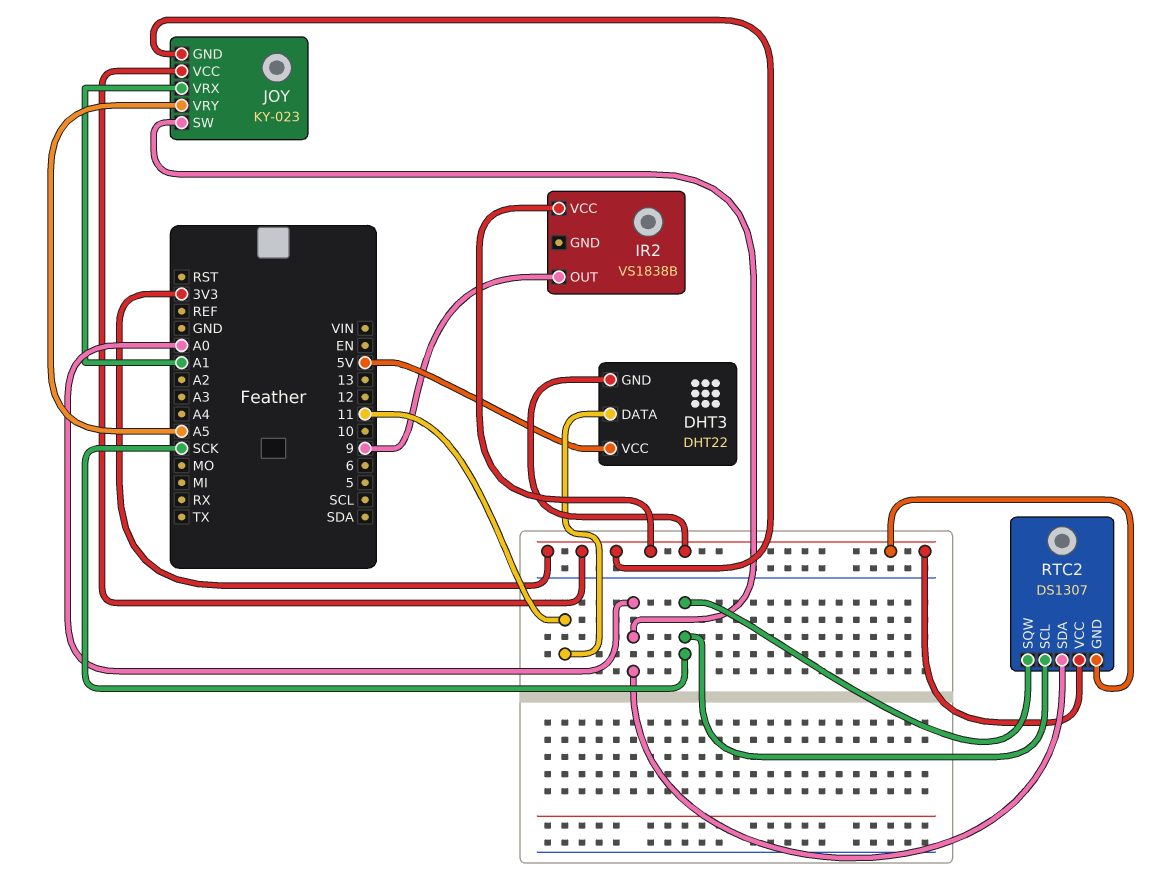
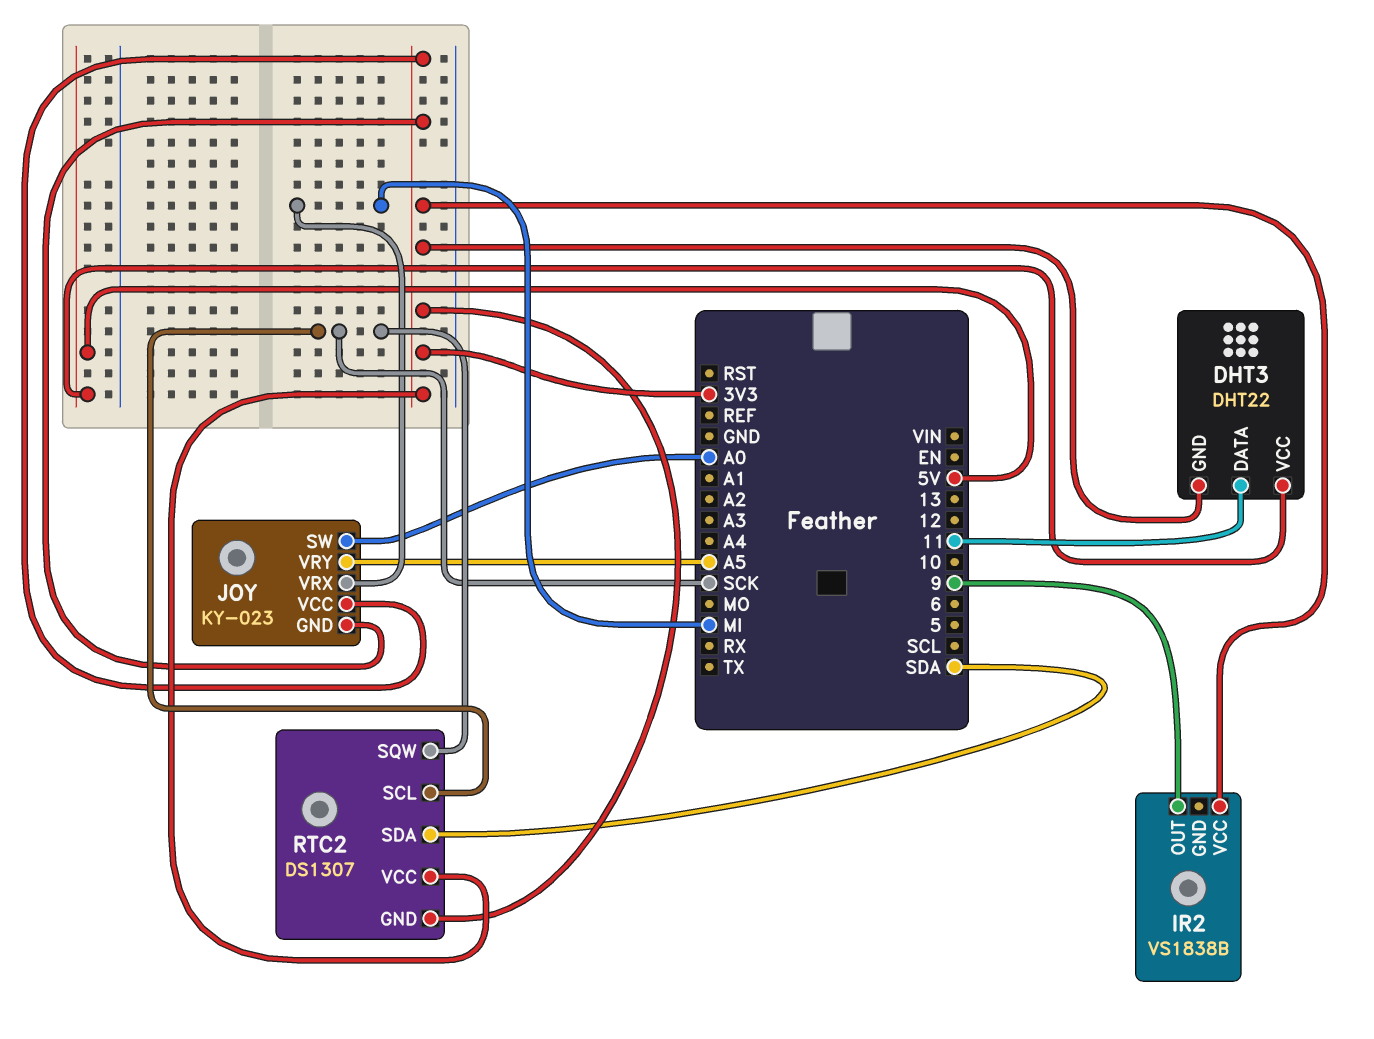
JOY pin VRX: A1 -> MI
RTC2 pin SDA: A0 -> SDA

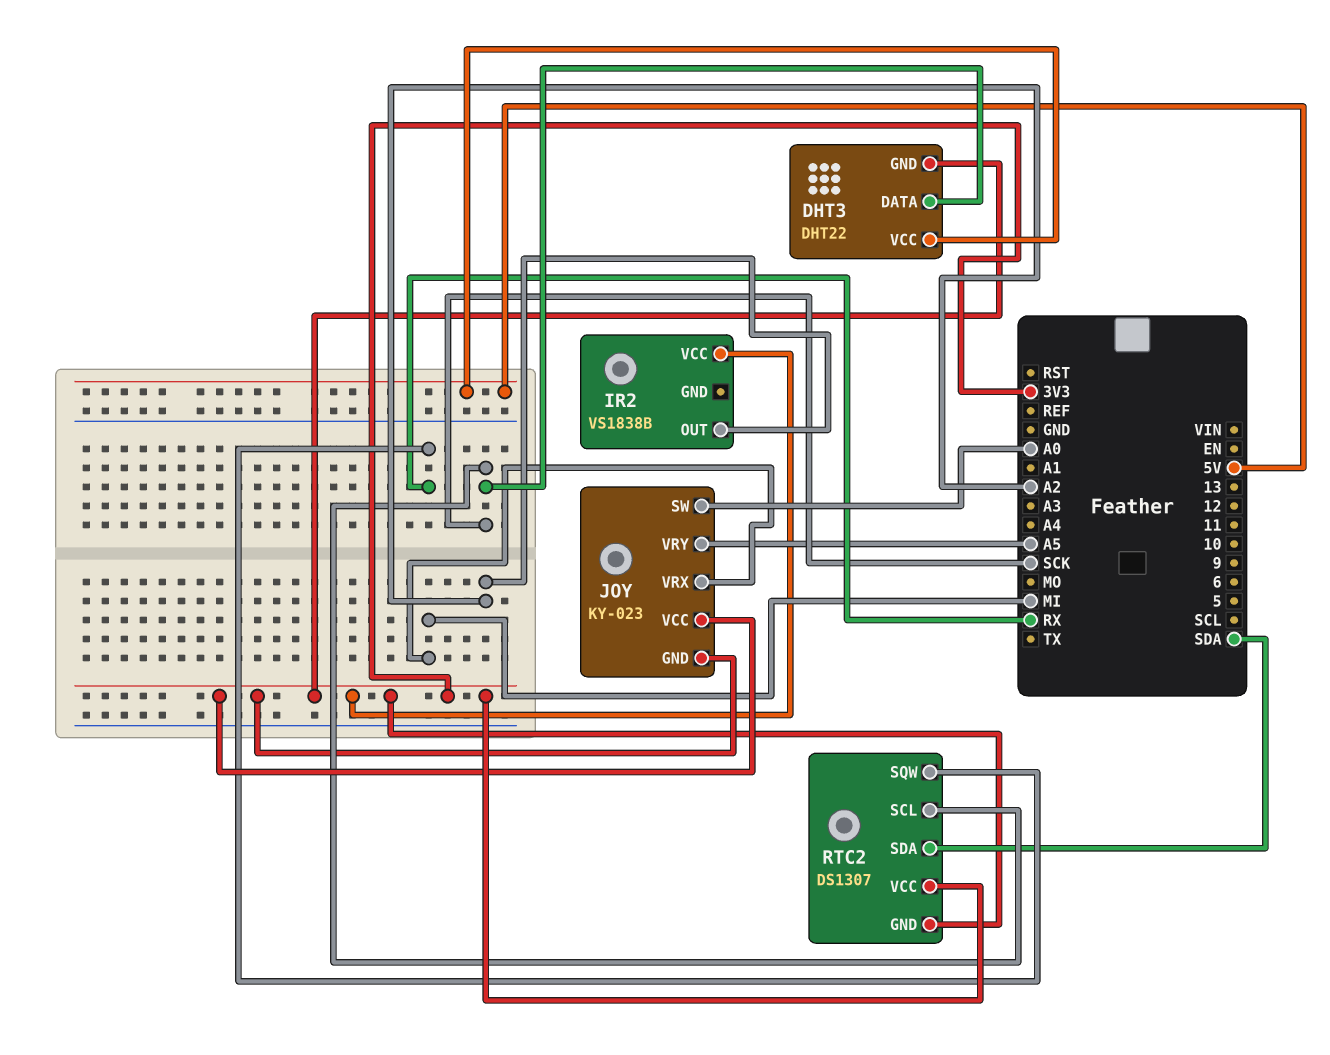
DHT3 pin DATA: 11 -> SCK
IR2 pin OUT: 9 -> A2
RTC2 pin SQW: SCK -> RX

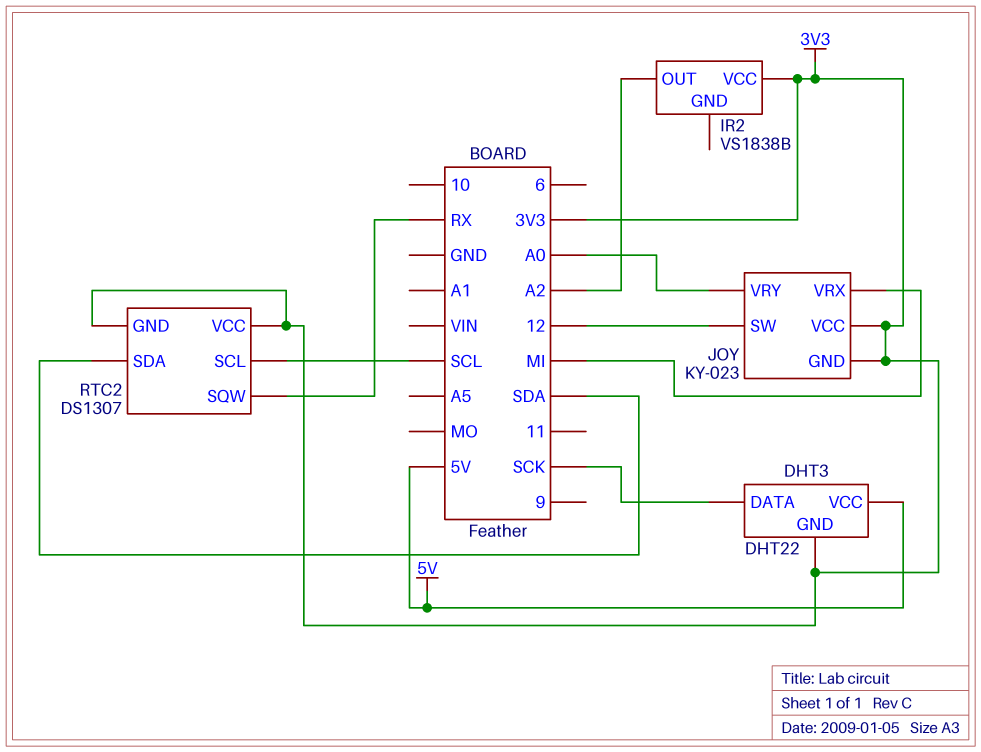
JOY pin SW: A0 -> 12
JOY pin VRY: A5 -> A0
RTC2 pin SCL: SCK -> SCL

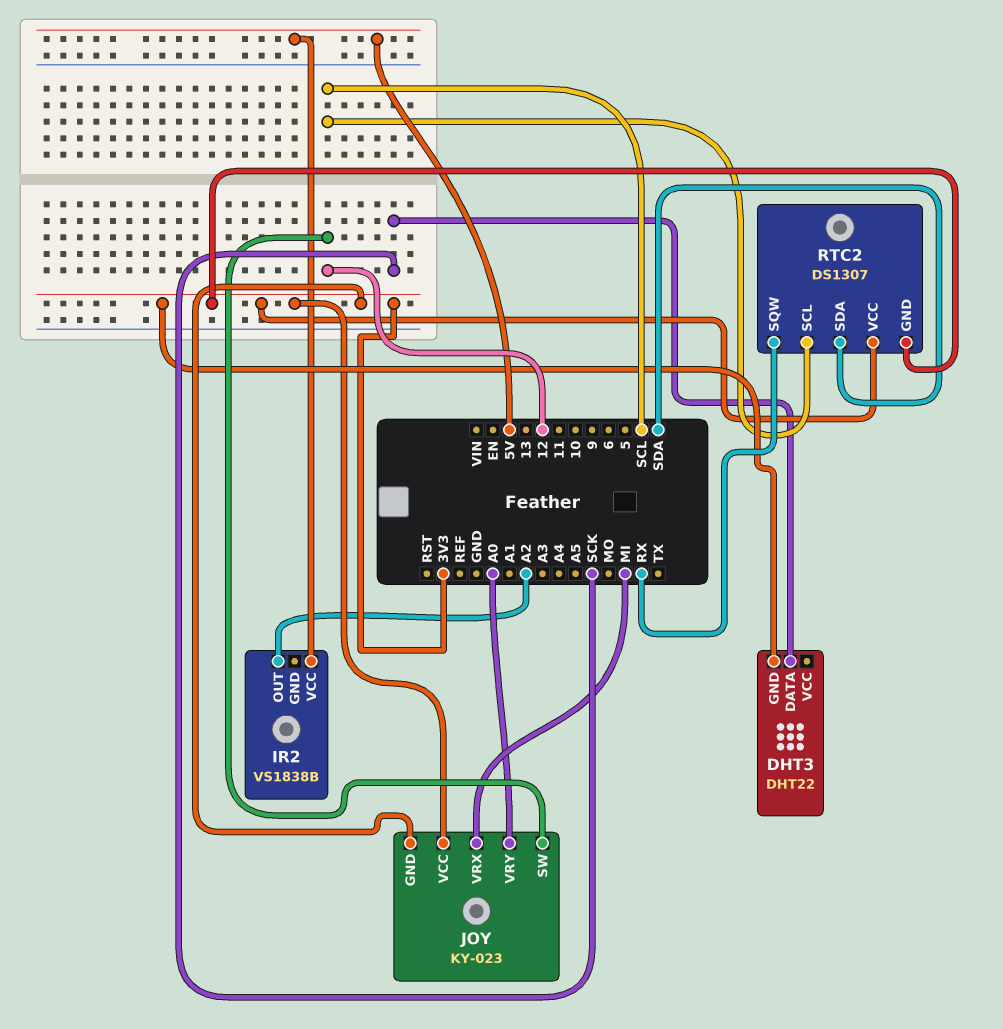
DHT3 pin VCC: 5V -> none
IR2 pin VCC: 3V3 -> 5V

